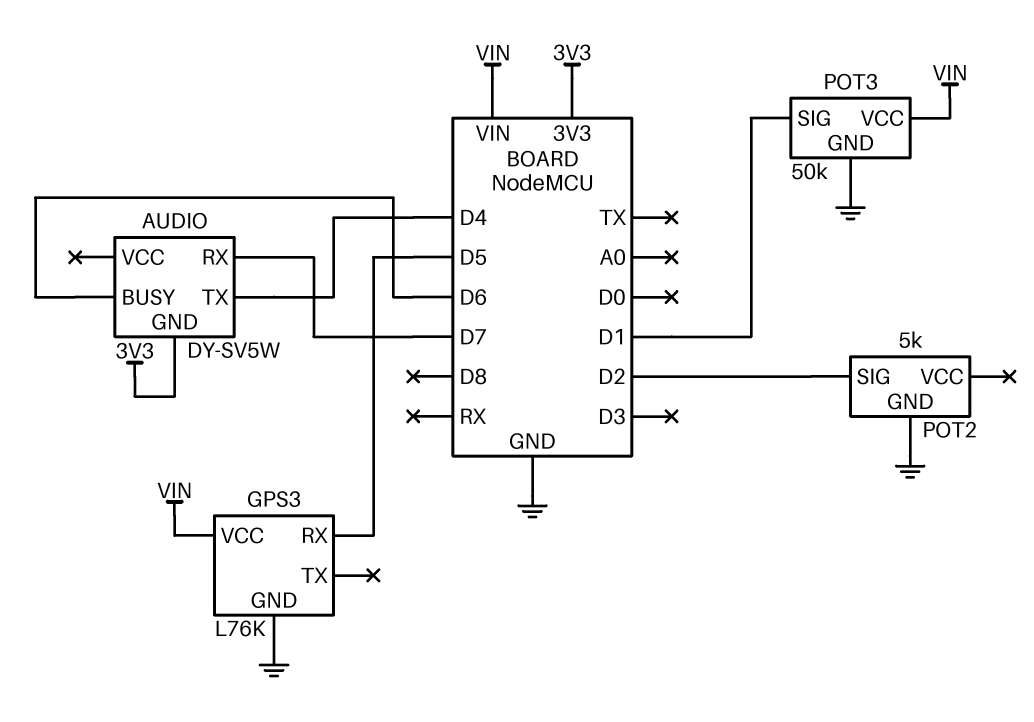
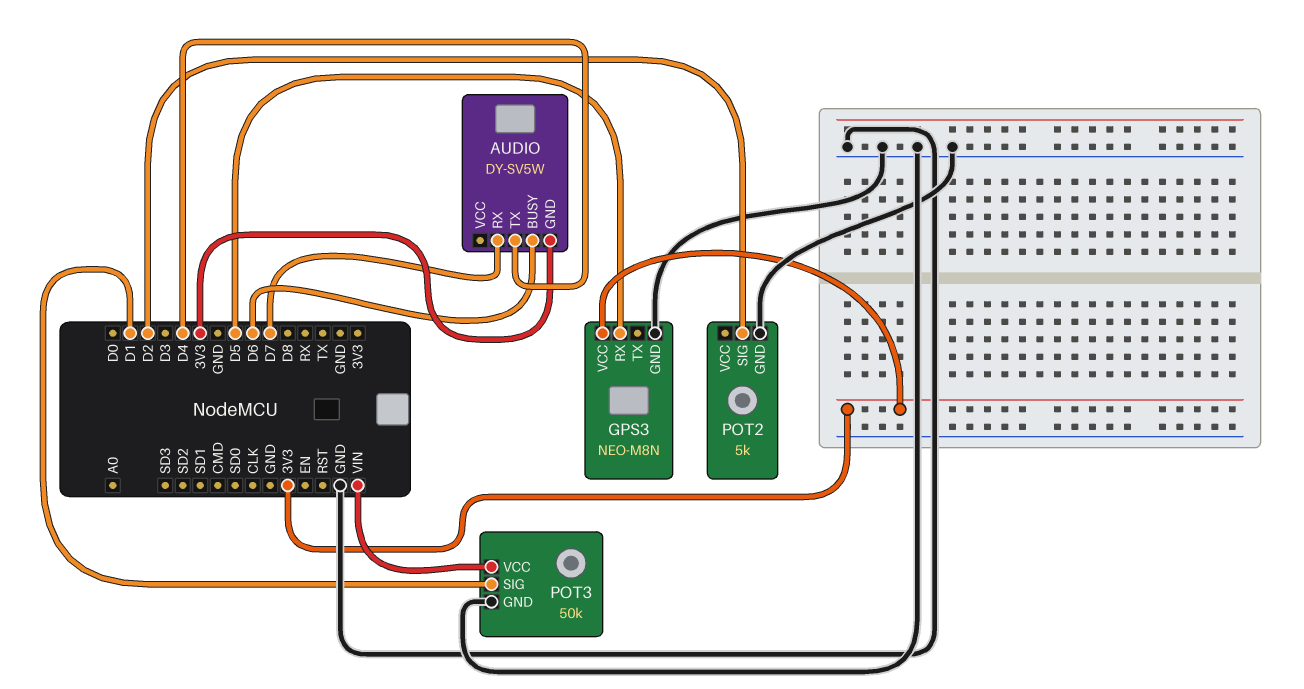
GPS3: L76K -> NEO-M8N
GPS3 pin VCC: VIN -> 3V3

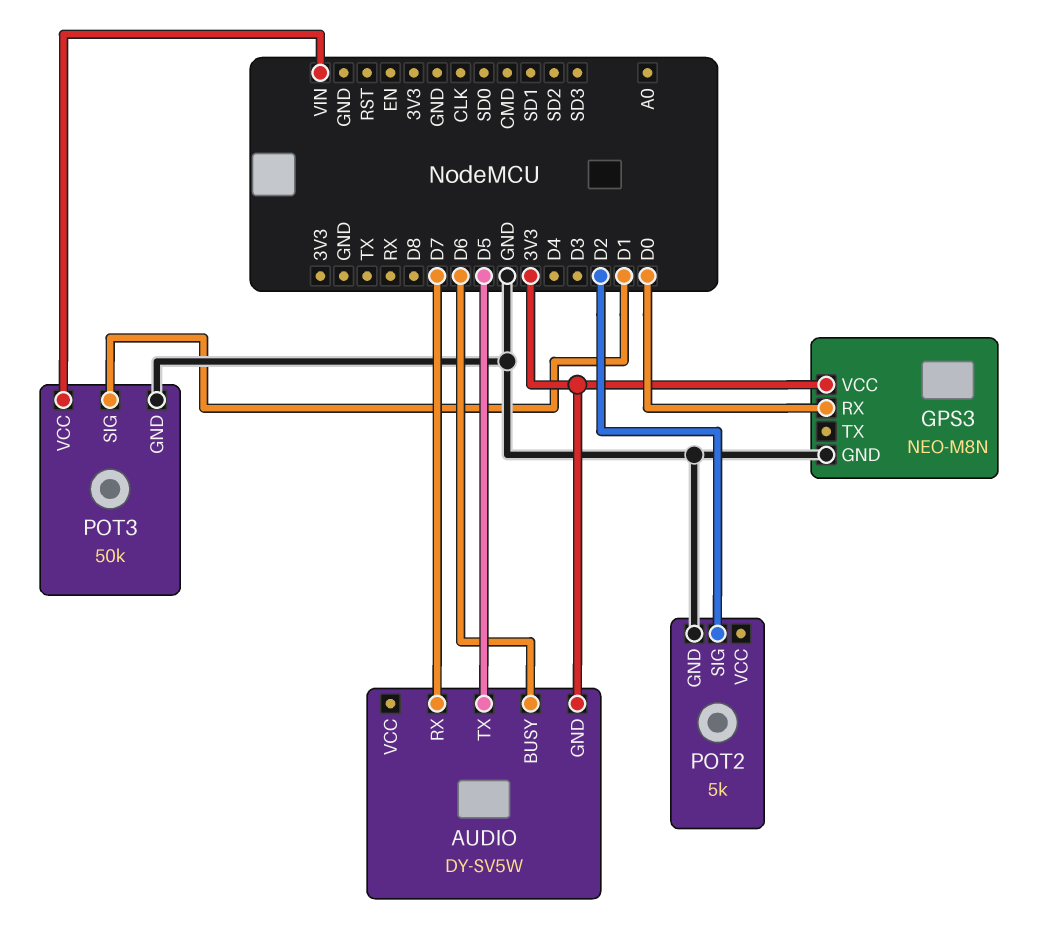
AUDIO pin TX: D4 -> D5
GPS3 pin RX: D5 -> D0

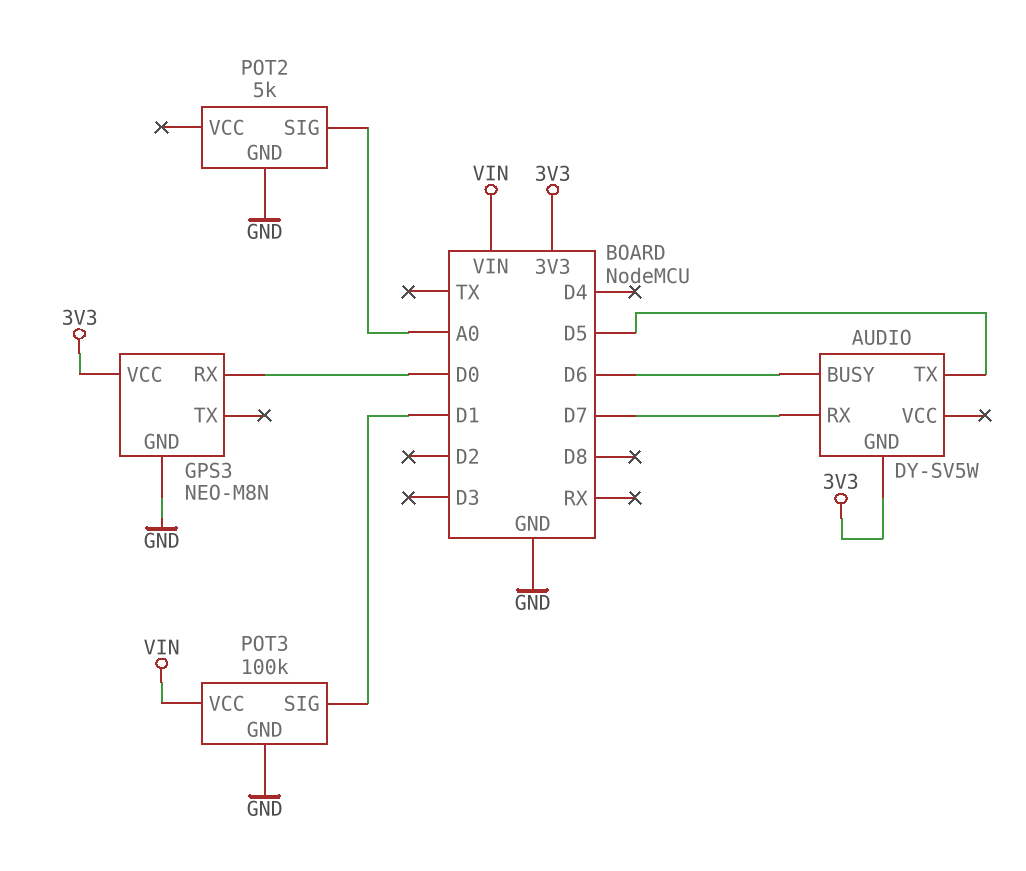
POT2 pin SIG: D2 -> A0
POT3: 50k -> 100k

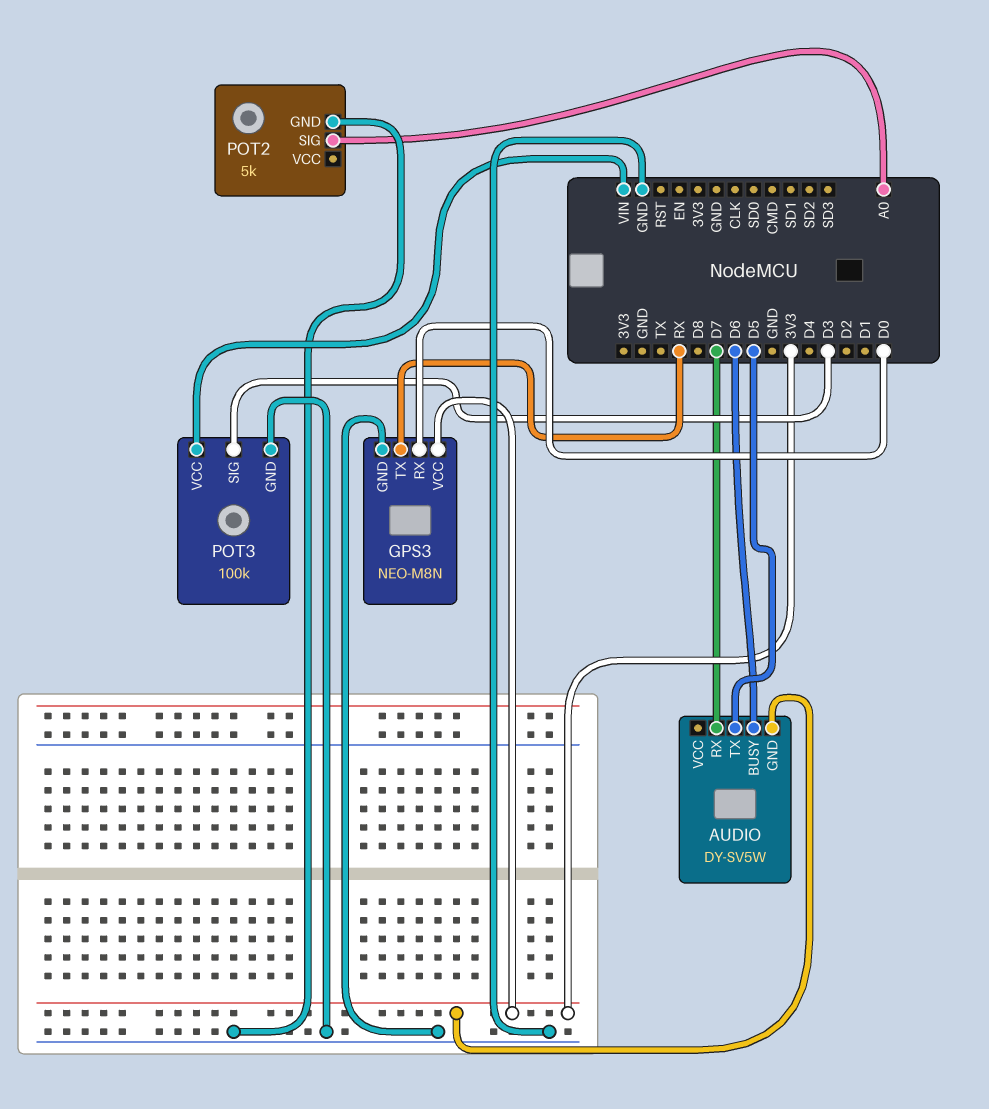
GPS3 pin TX: none -> RX
POT3 pin SIG: D1 -> D3

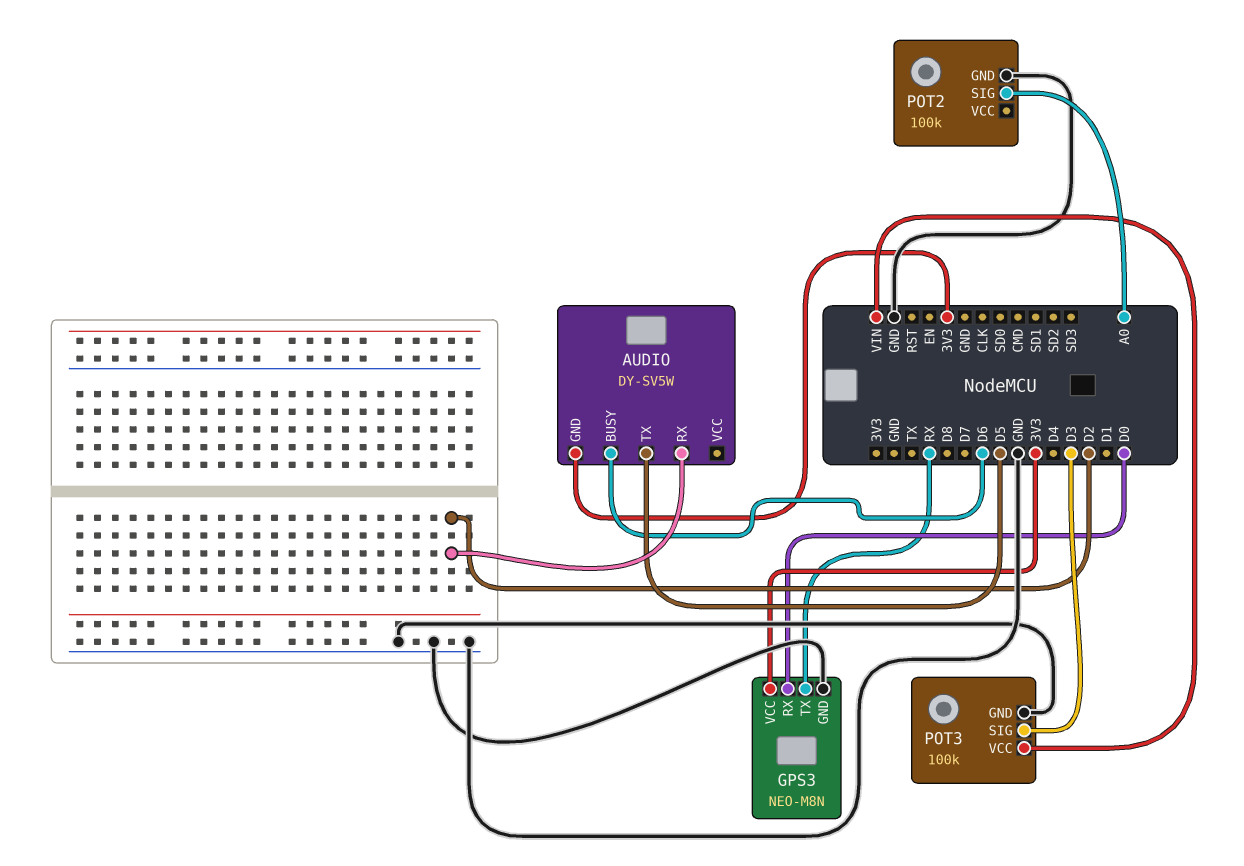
AUDIO pin RX: D7 -> D2
POT2: 5k -> 100k

